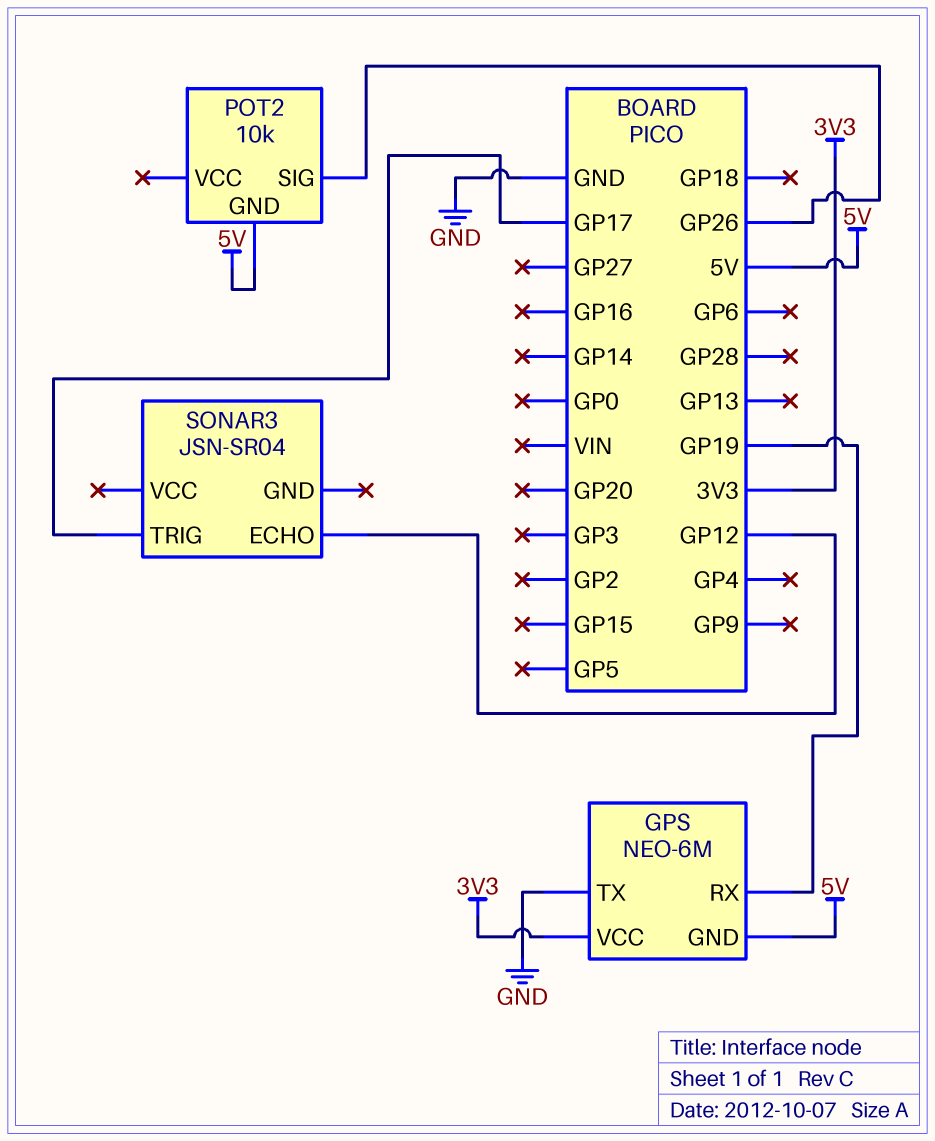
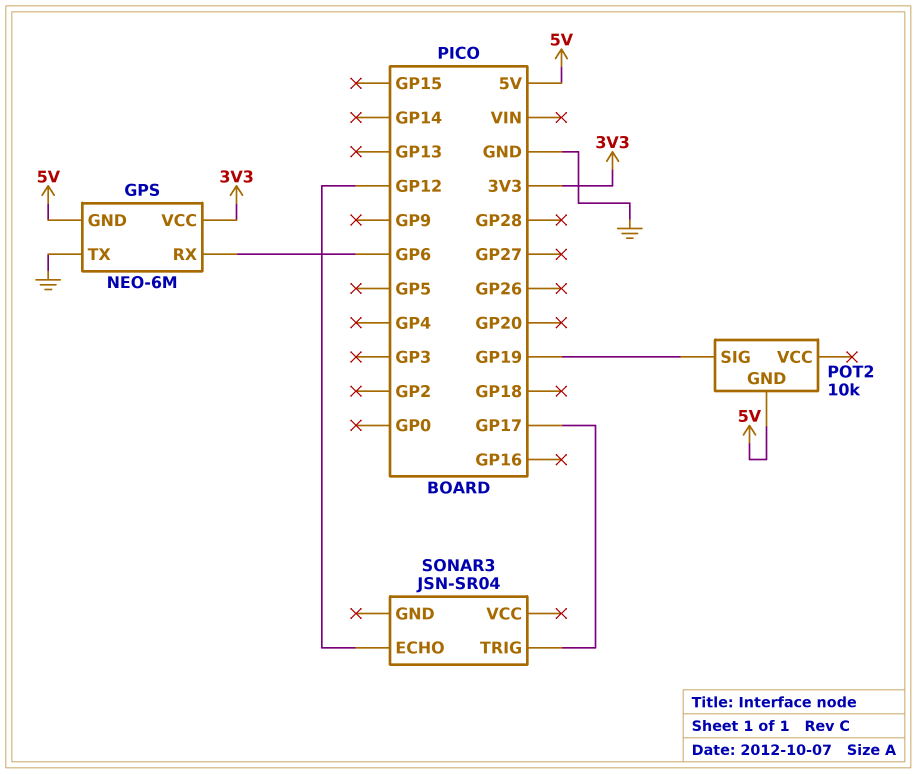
GPS pin RX: GP19 -> GP6
POT2 pin SIG: GP26 -> GP19

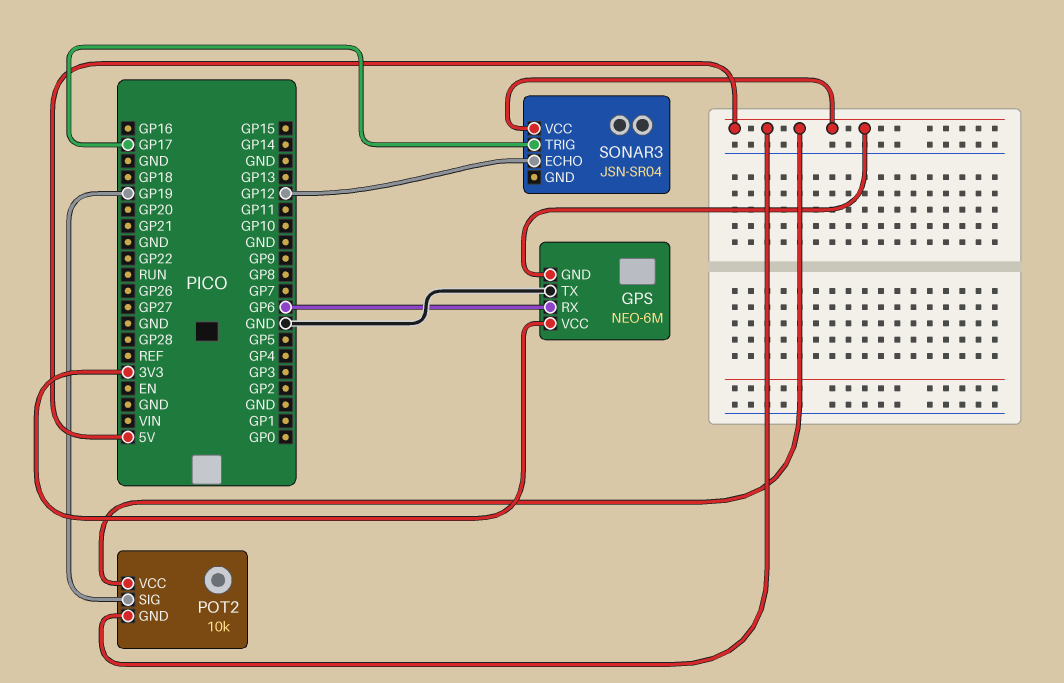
POT2 pin VCC: none -> 5V
SONAR3 pin VCC: none -> 5V

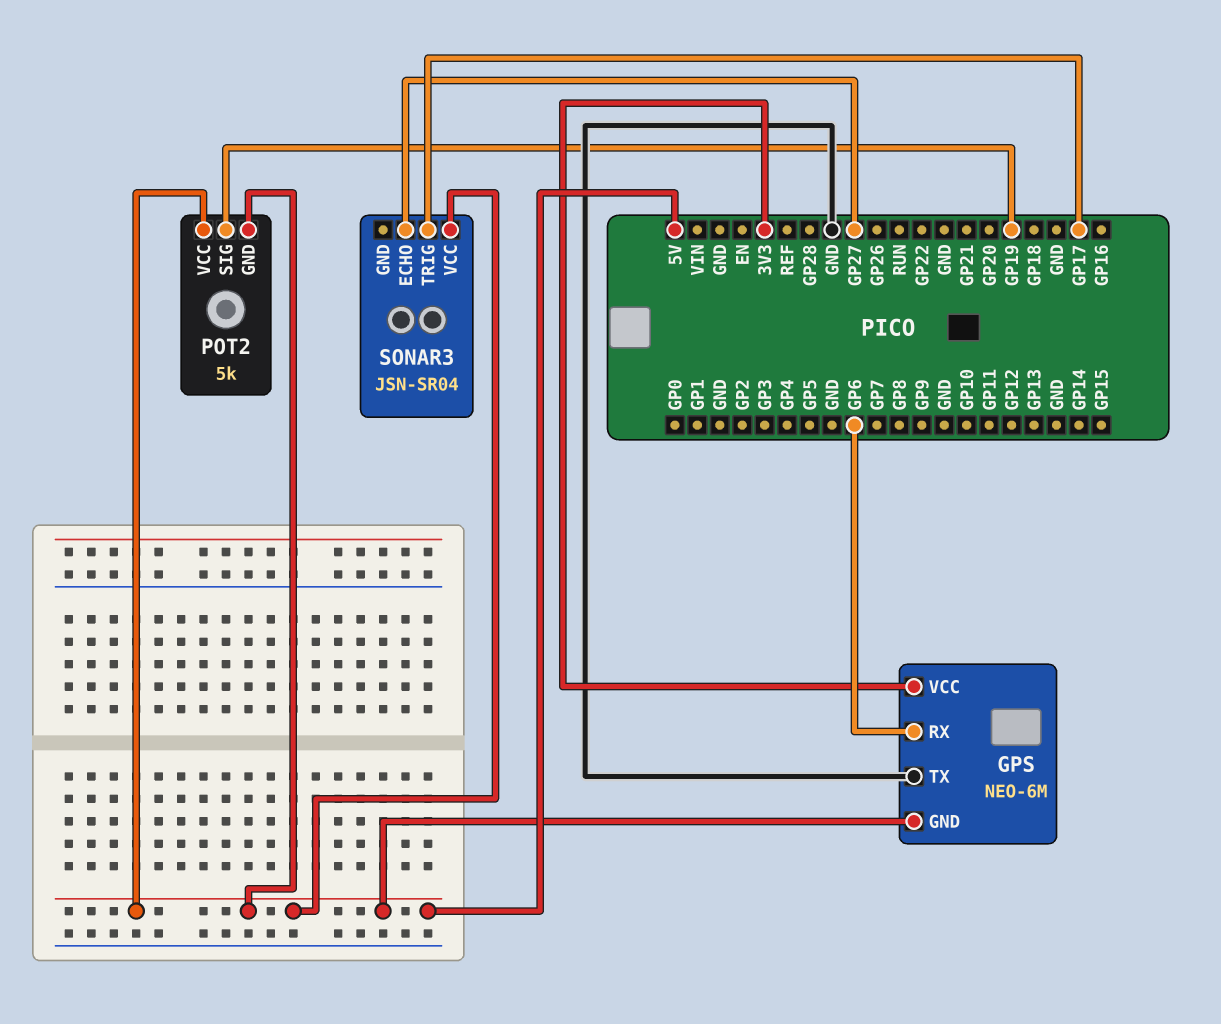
POT2: 10k -> 5k
SONAR3 pin ECHO: GP12 -> GP27

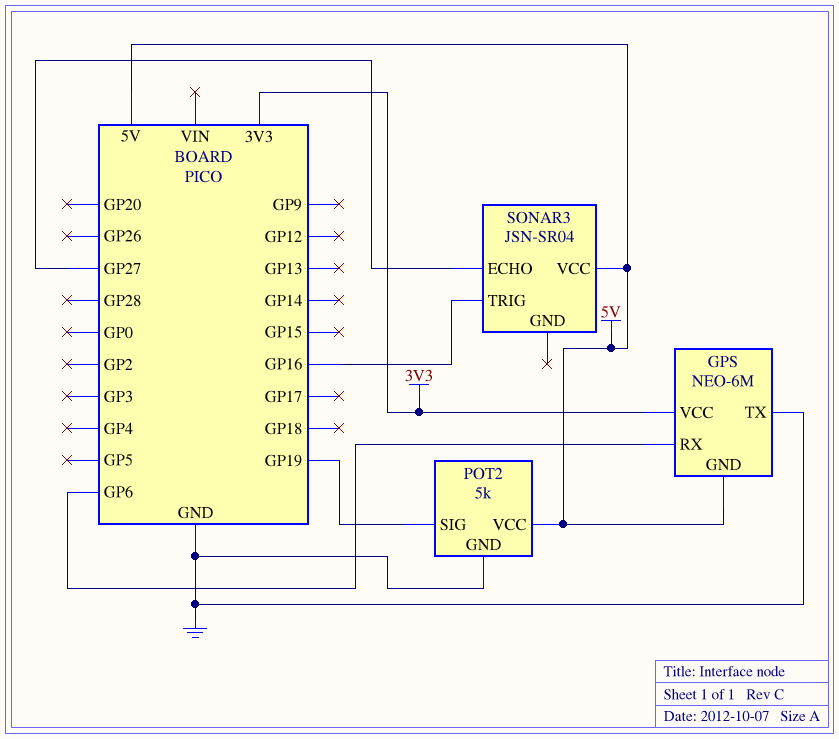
POT2 pin GND: 5V -> GND
SONAR3 pin TRIG: GP17 -> GP16

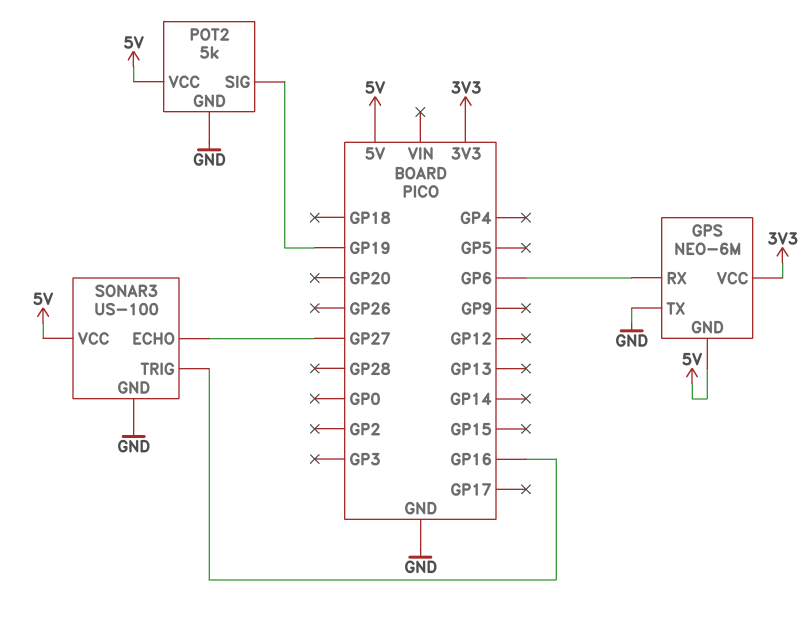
SONAR3: JSN-SR04 -> US-100
SONAR3 pin GND: none -> GND

